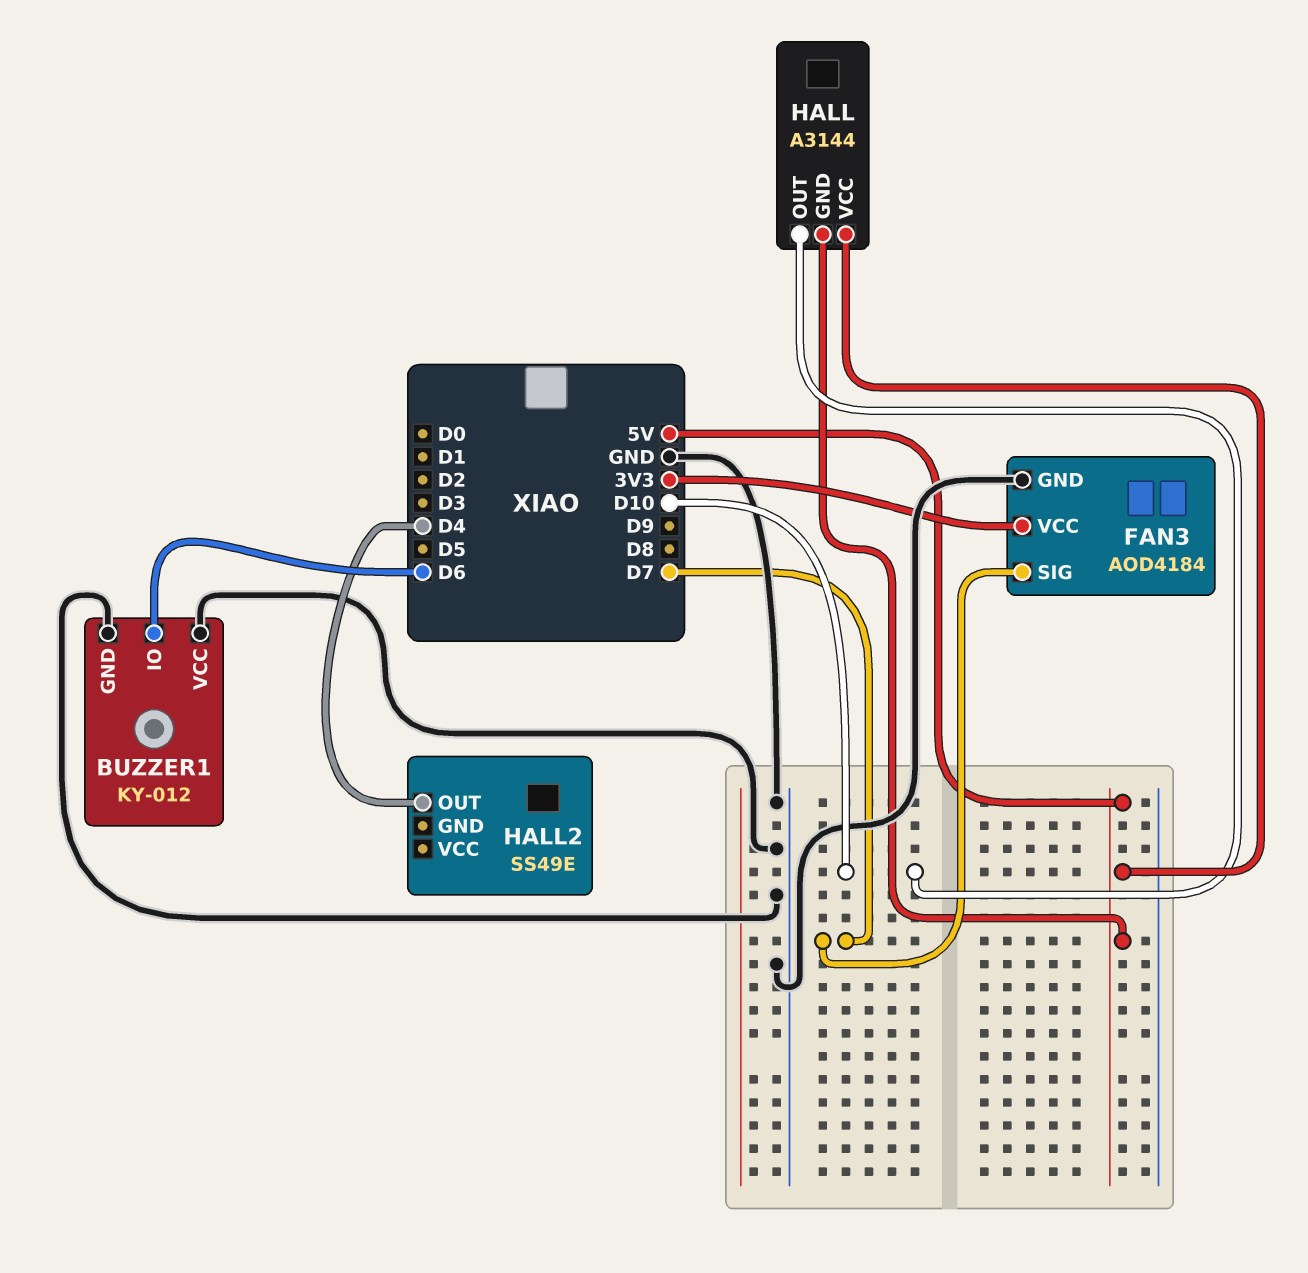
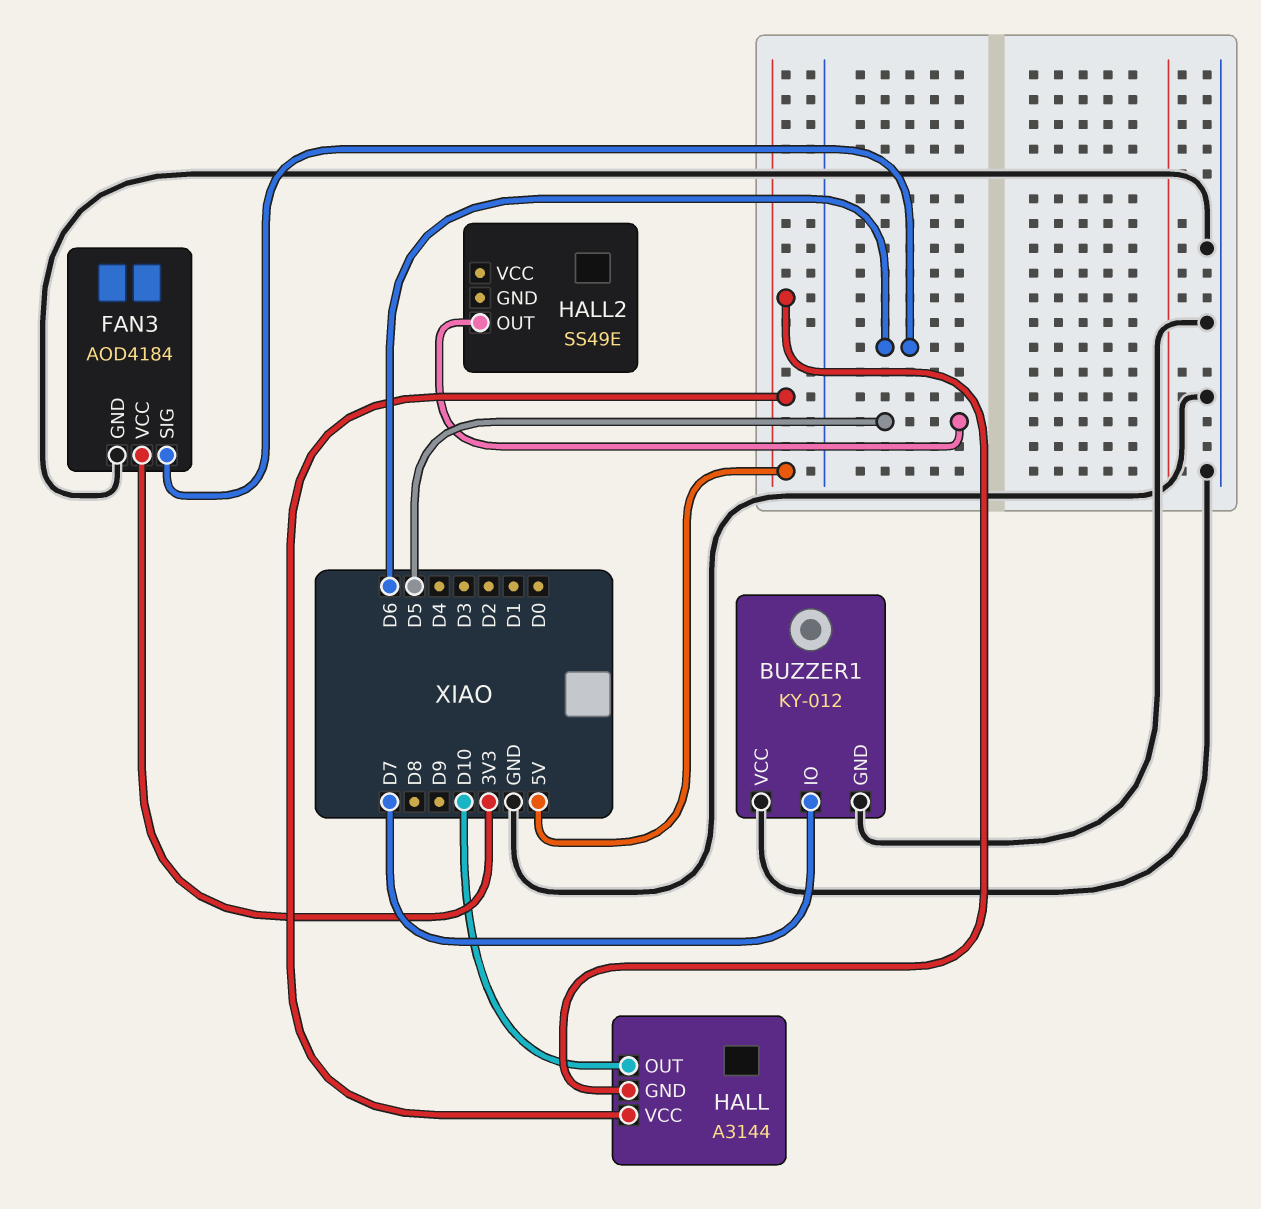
BUZZER1 pin IO: D6 -> D7
FAN3 pin SIG: D7 -> D6
HALL2 pin OUT: D4 -> D5

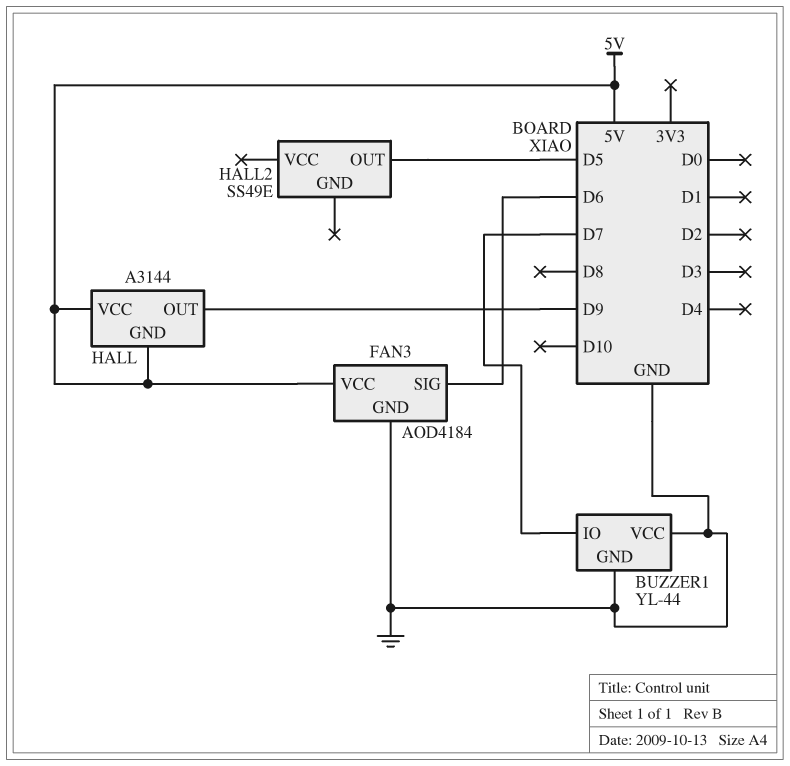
BUZZER1: KY-012 -> YL-44
FAN3 pin VCC: 3V3 -> 5V
HALL pin OUT: D10 -> D9

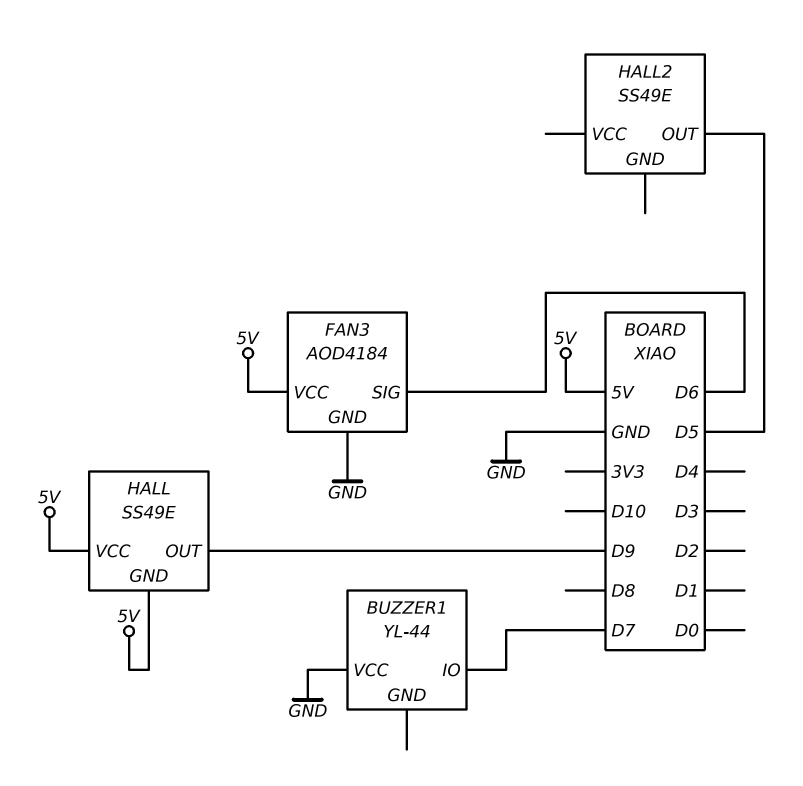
BUZZER1 pin GND: GND -> none
HALL: A3144 -> SS49E

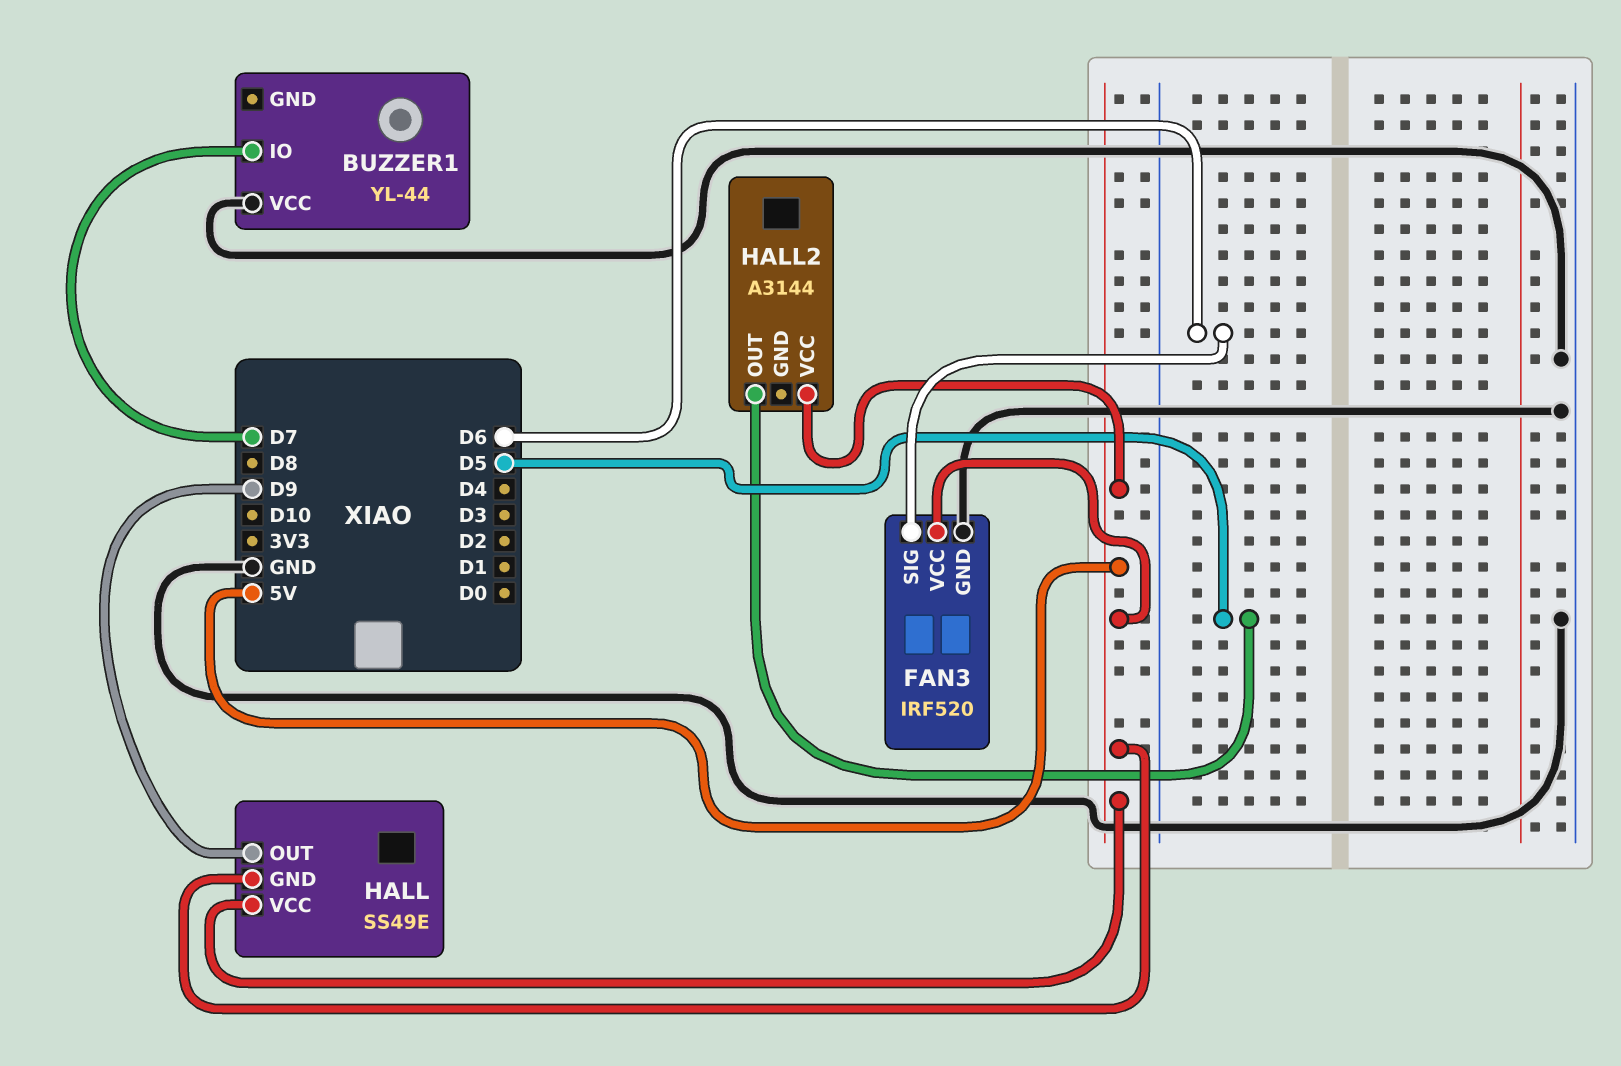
FAN3: AOD4184 -> IRF520
HALL2: SS49E -> A3144
HALL2 pin VCC: none -> 5V

